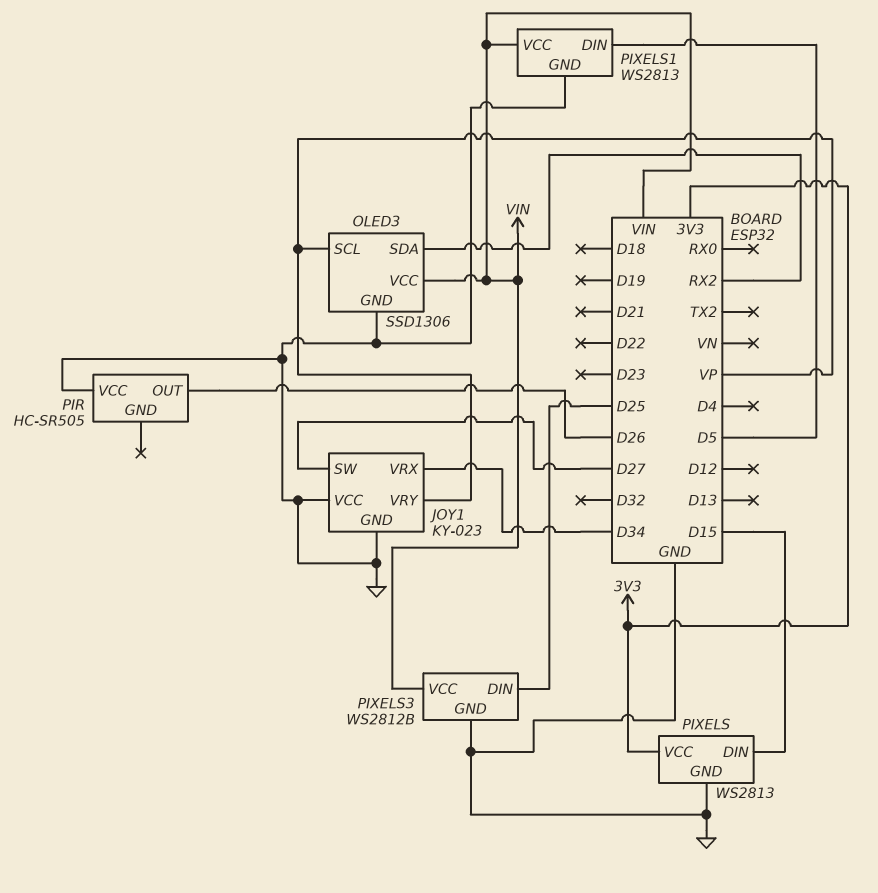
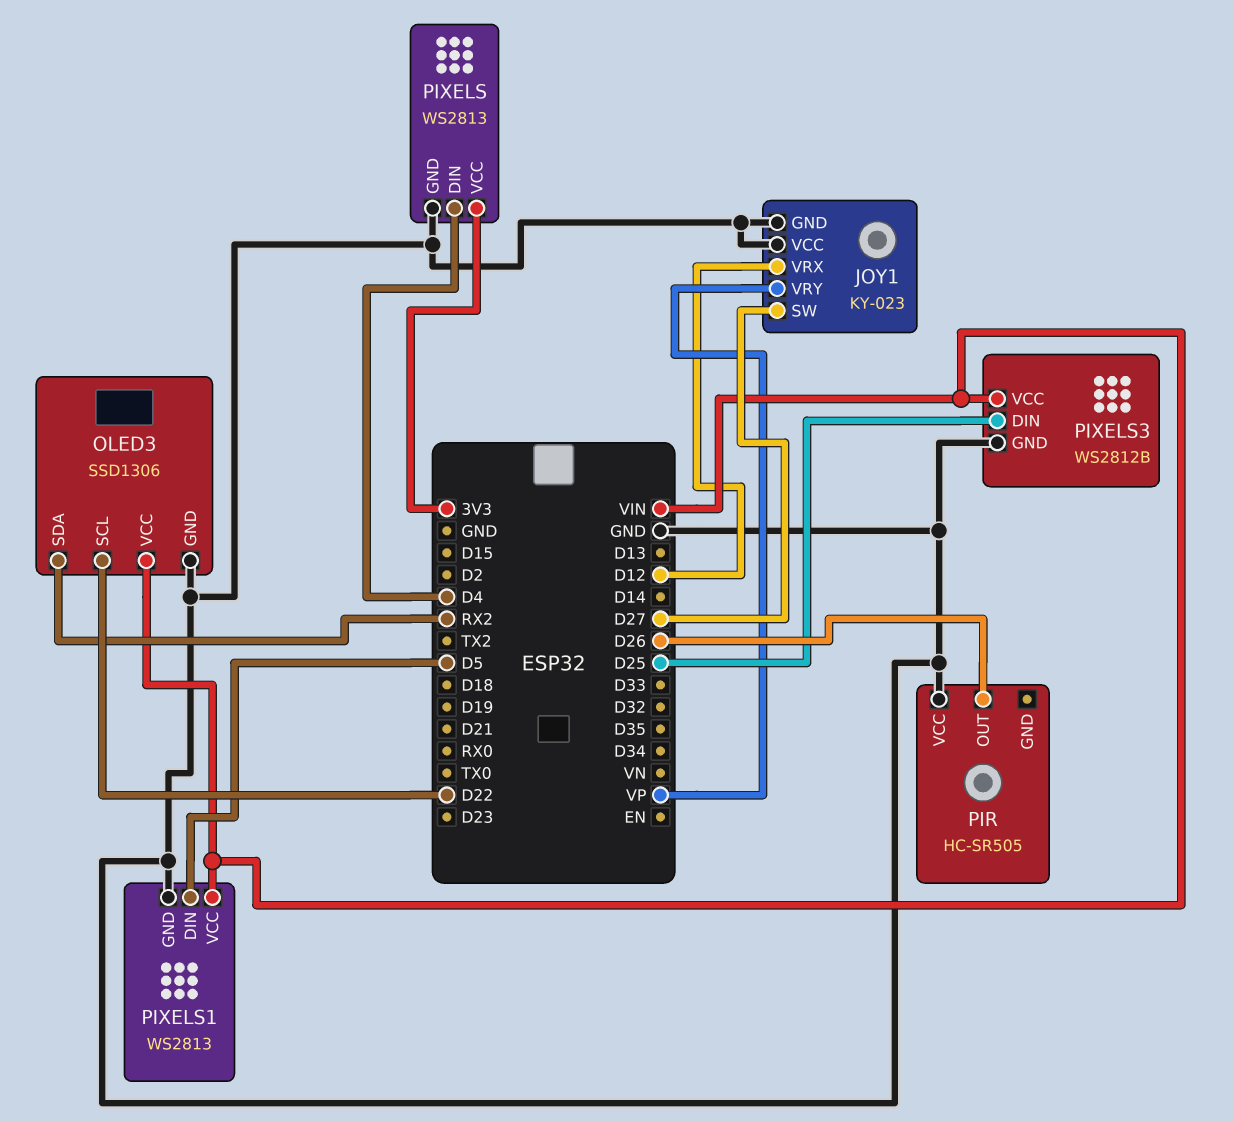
JOY1 pin VRX: D34 -> D12
OLED3 pin SCL: VP -> D22
PIXELS pin DIN: D15 -> D4

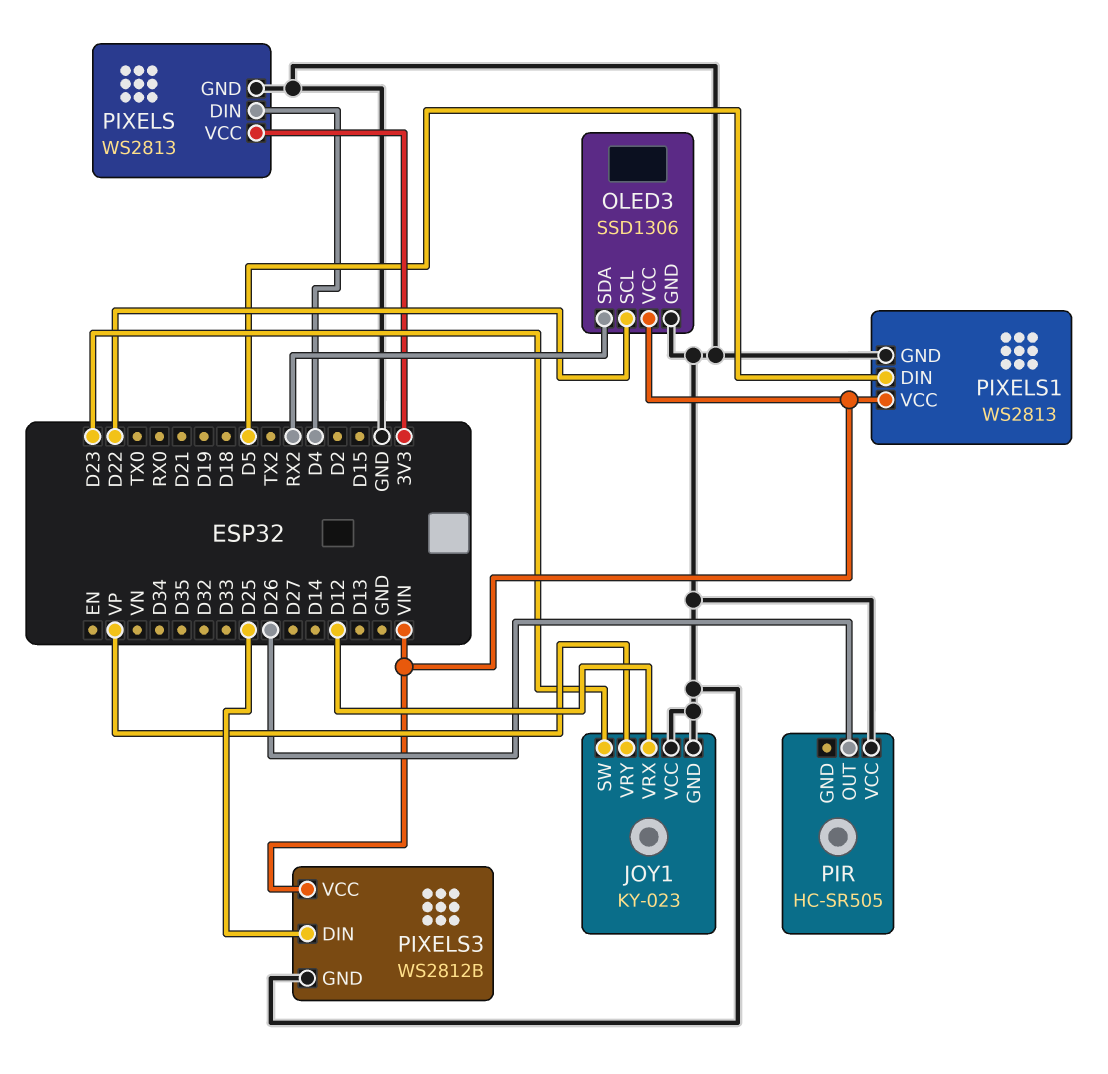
JOY1 pin SW: D27 -> D23

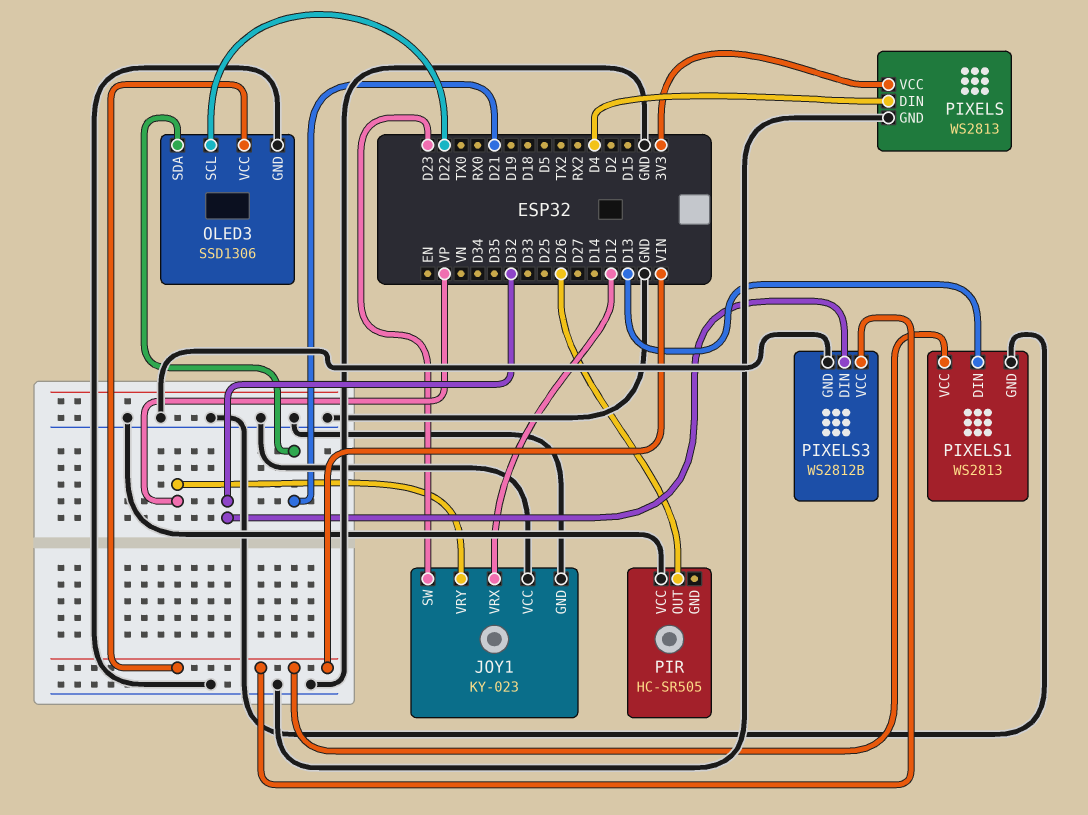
OLED3 pin SDA: RX2 -> D21
PIXELS1 pin DIN: D5 -> D13
PIXELS3 pin DIN: D25 -> D32

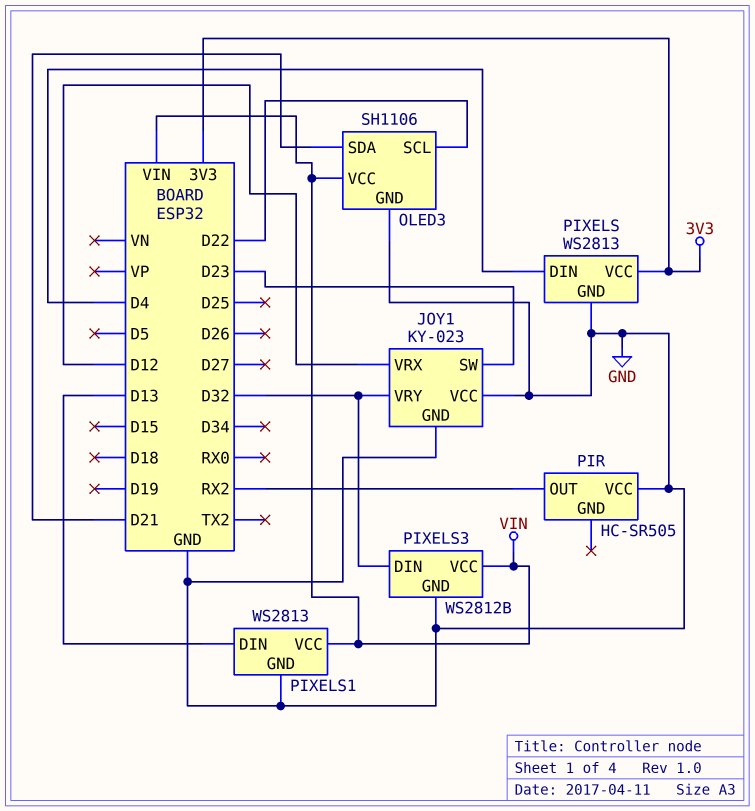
JOY1 pin VRY: VP -> D32
OLED3: SSD1306 -> SH1106
PIR pin OUT: D26 -> RX2

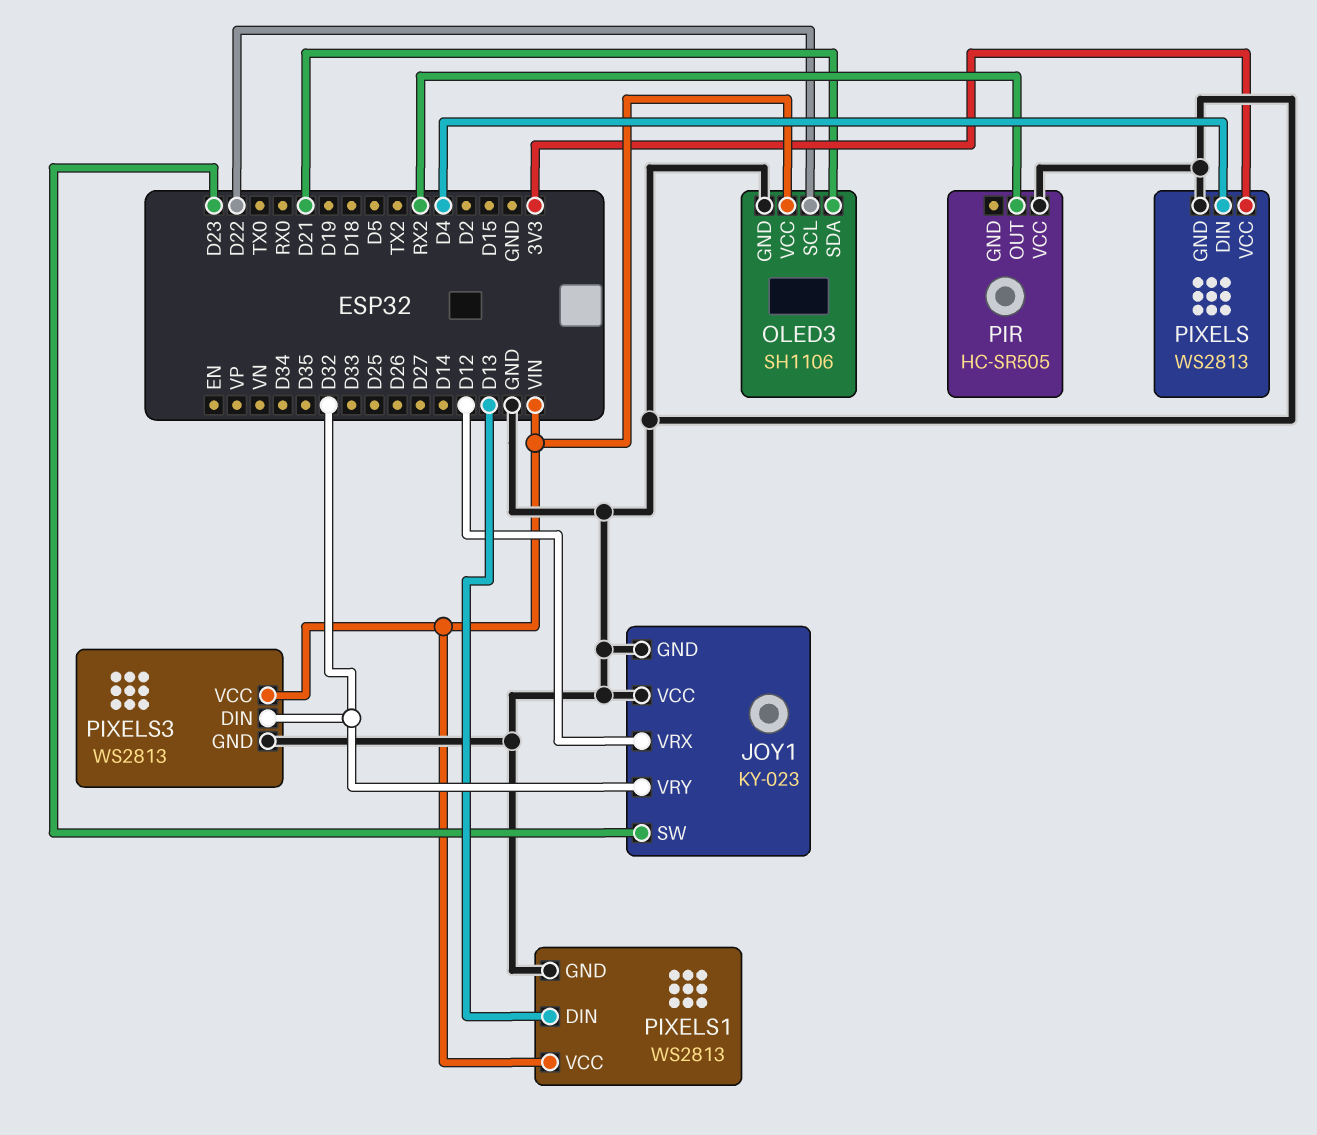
PIXELS3: WS2812B -> WS2813

